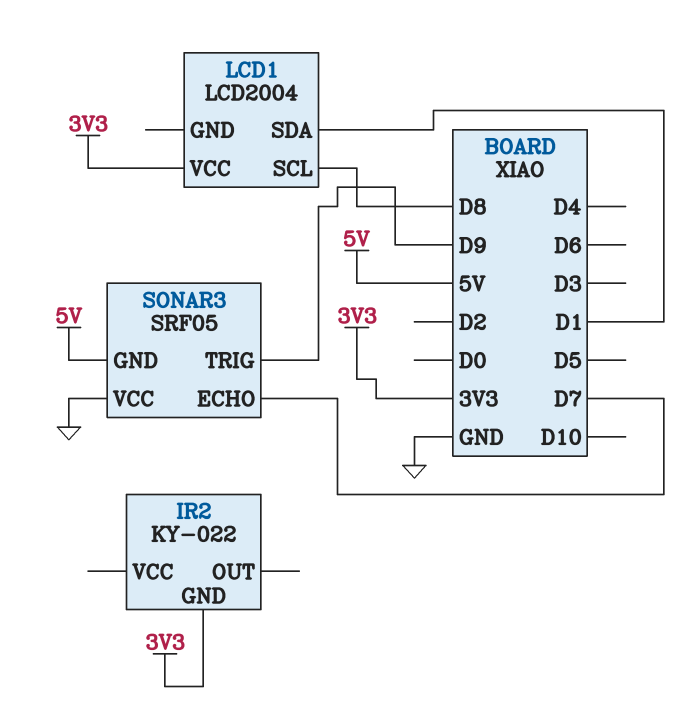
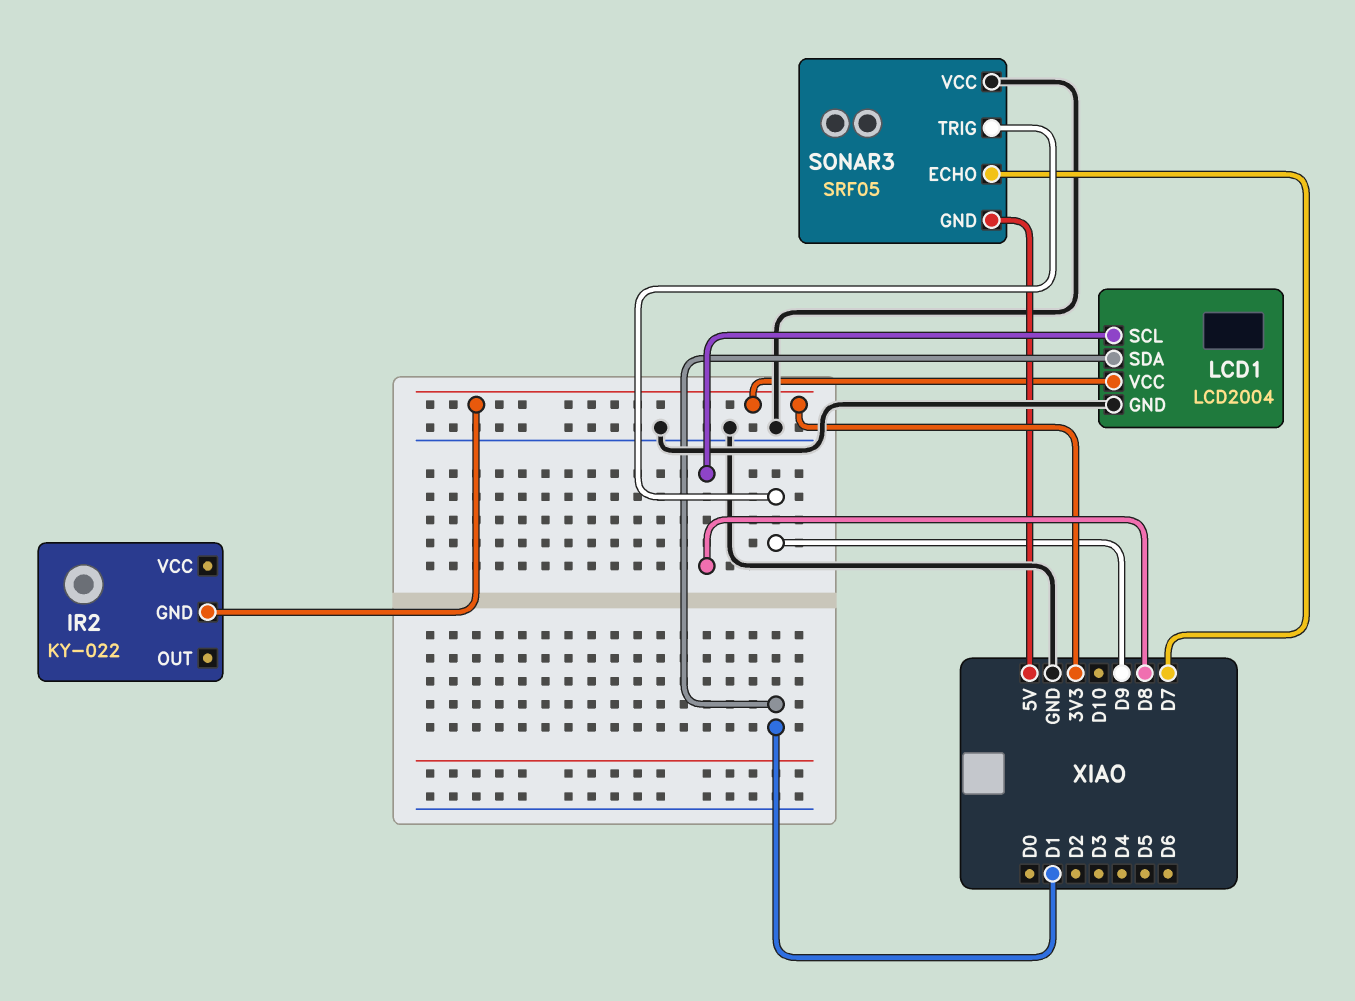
LCD1 pin GND: none -> GND

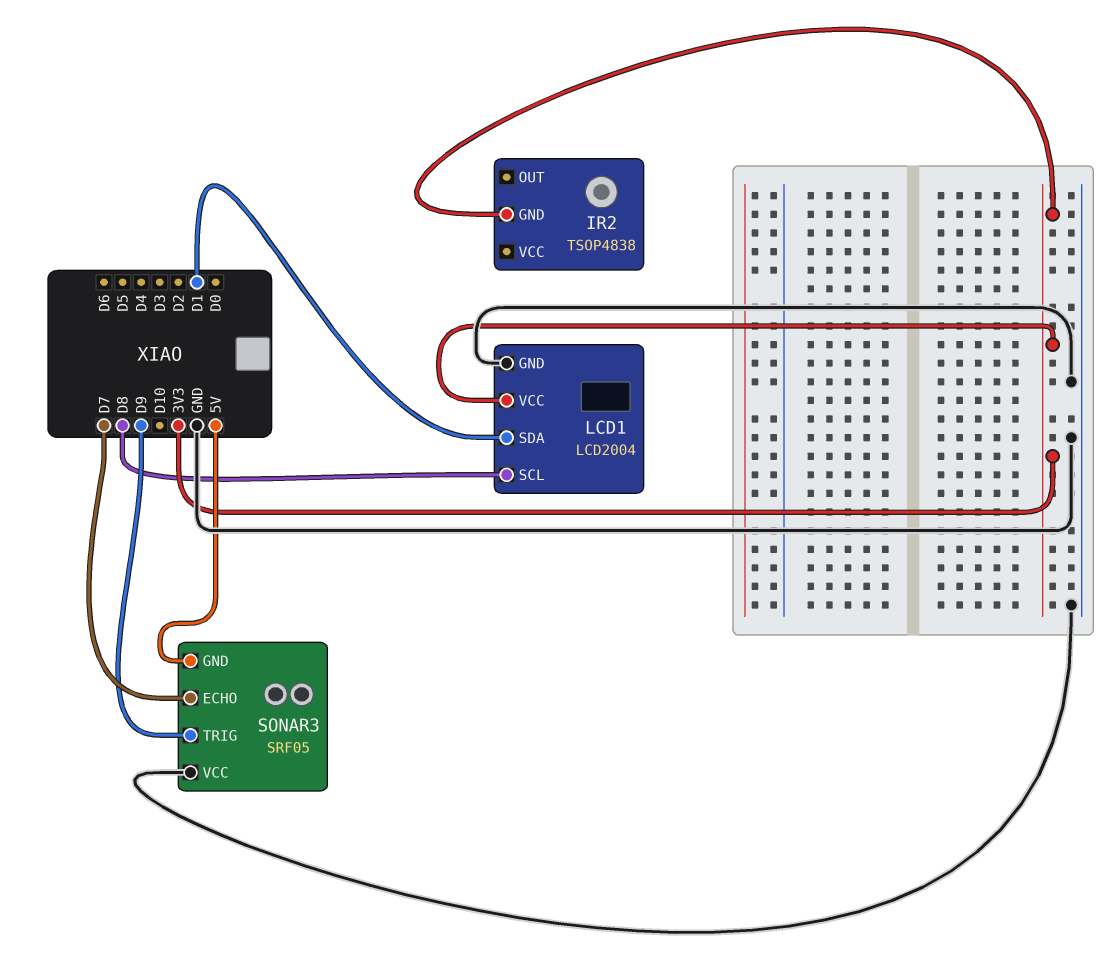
IR2: KY-022 -> TSOP4838

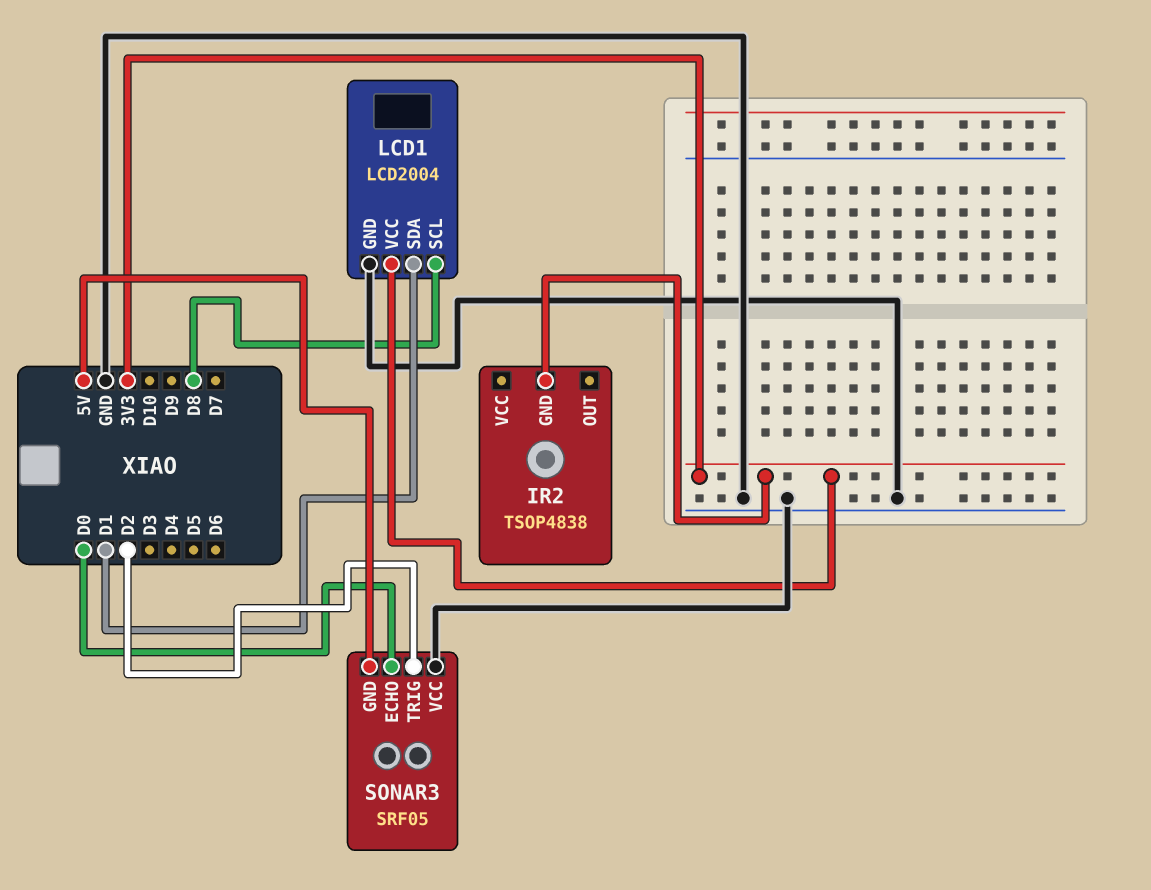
SONAR3 pin ECHO: D7 -> D0
SONAR3 pin TRIG: D9 -> D2

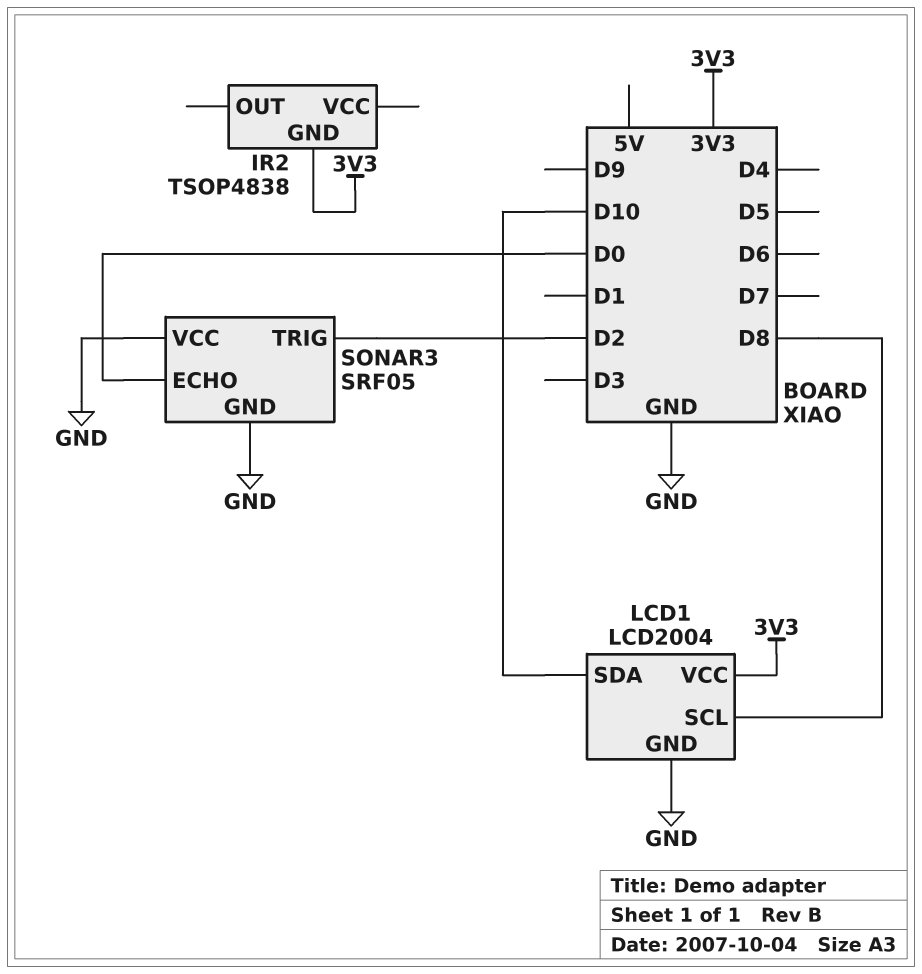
LCD1 pin SDA: D1 -> D10
SONAR3 pin GND: 5V -> GND

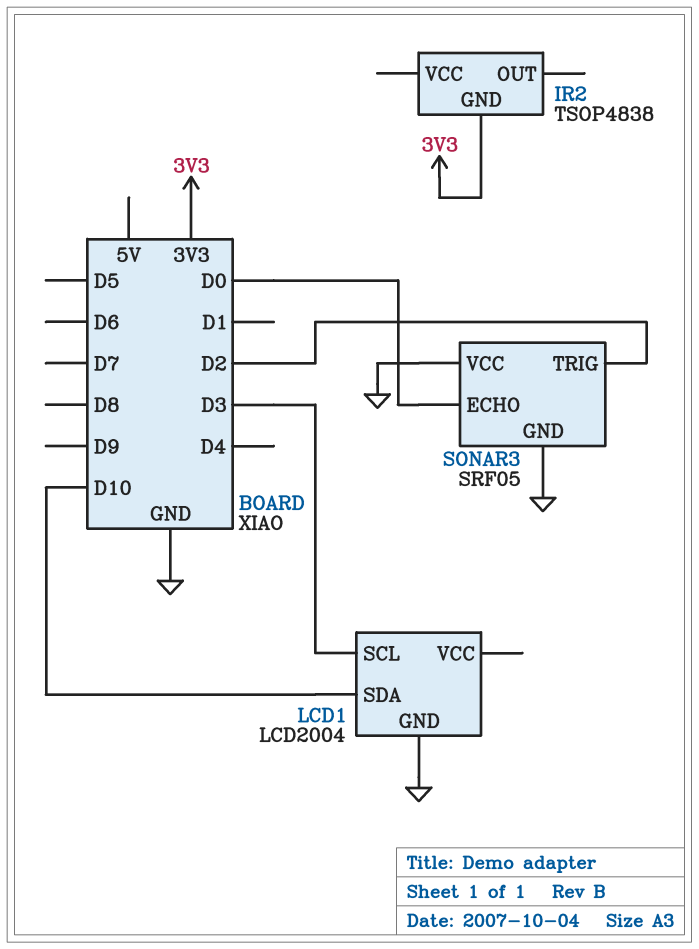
LCD1 pin SCL: D8 -> D3
LCD1 pin VCC: 3V3 -> none

